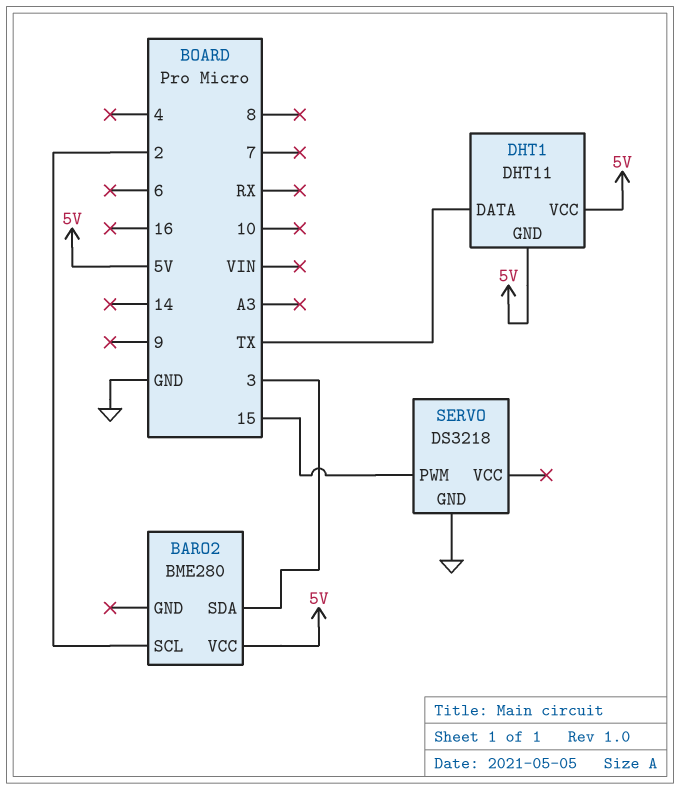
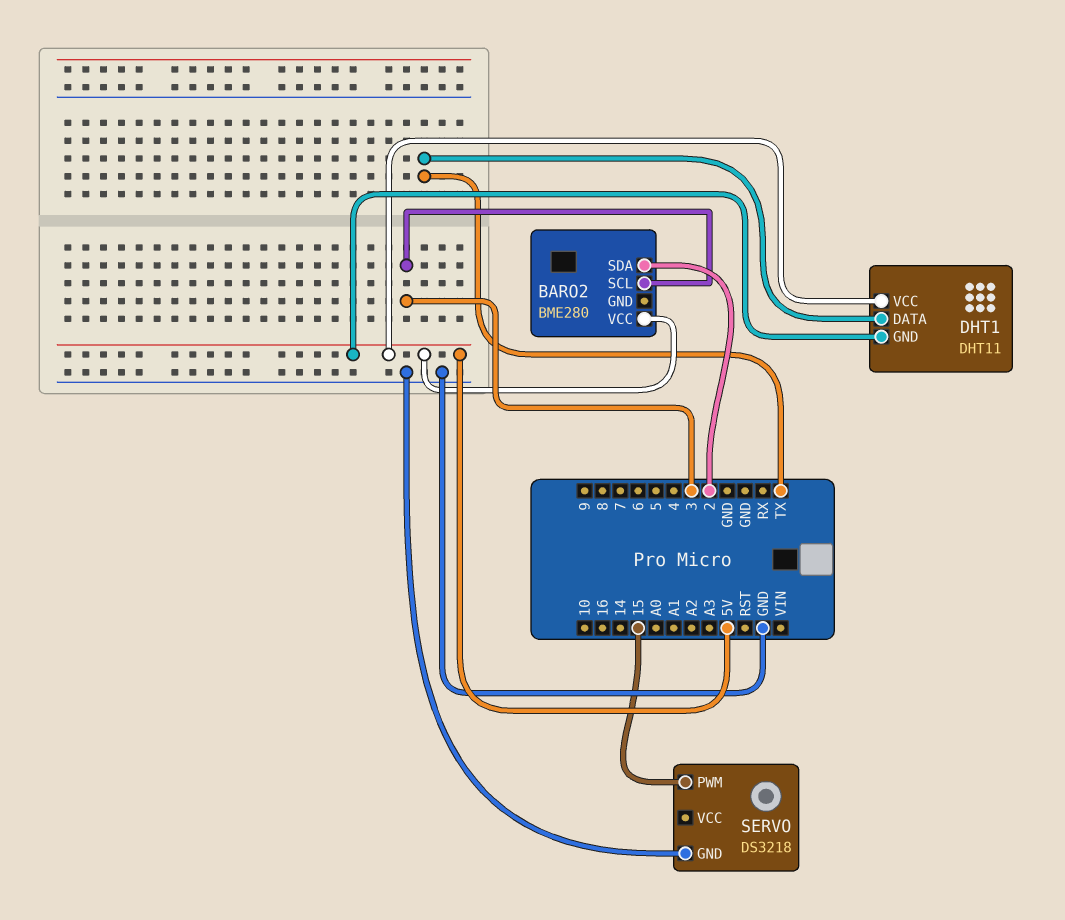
BARO2 pin SCL: 2 -> 3
BARO2 pin SDA: 3 -> 2

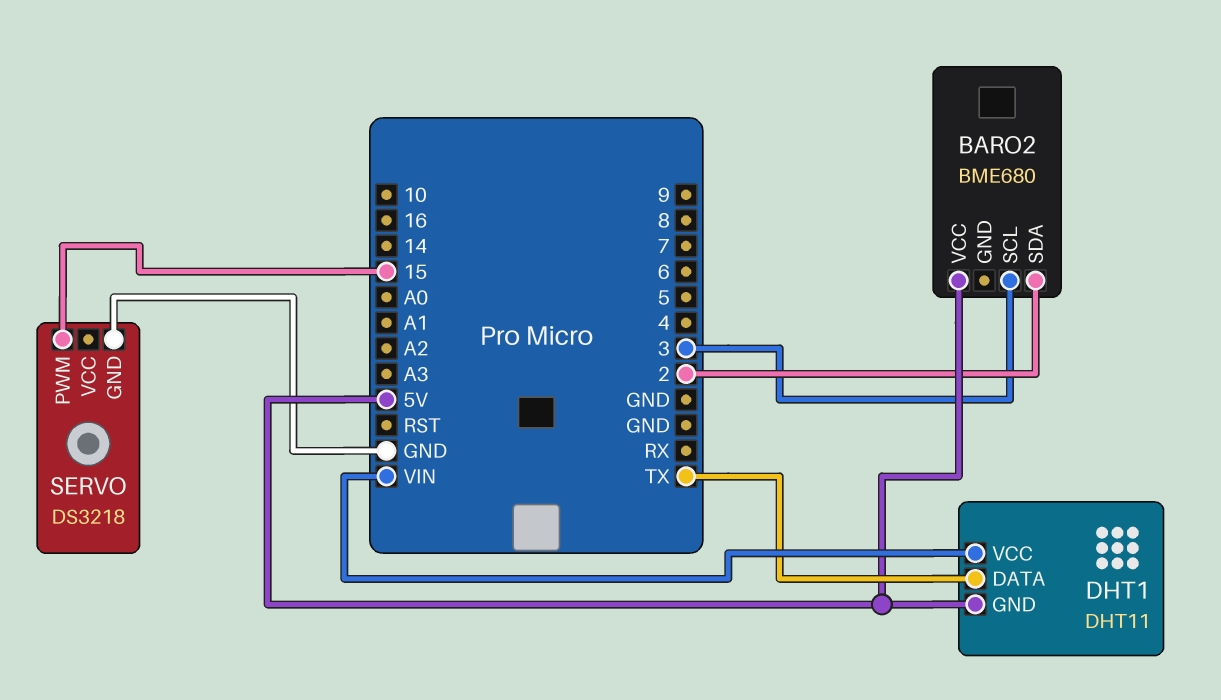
BARO2: BME280 -> BME680
DHT1 pin VCC: 5V -> VIN

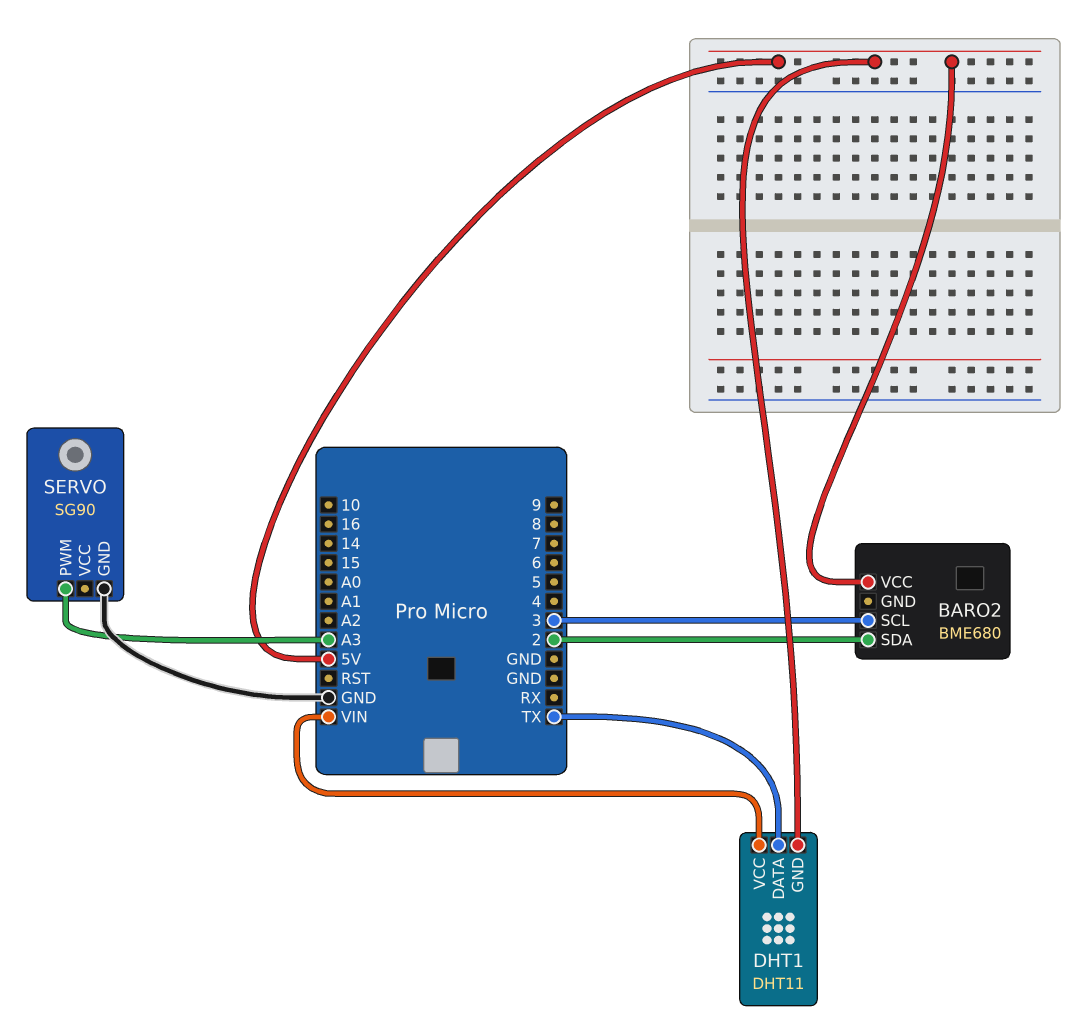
SERVO: DS3218 -> SG90
SERVO pin PWM: 15 -> A3

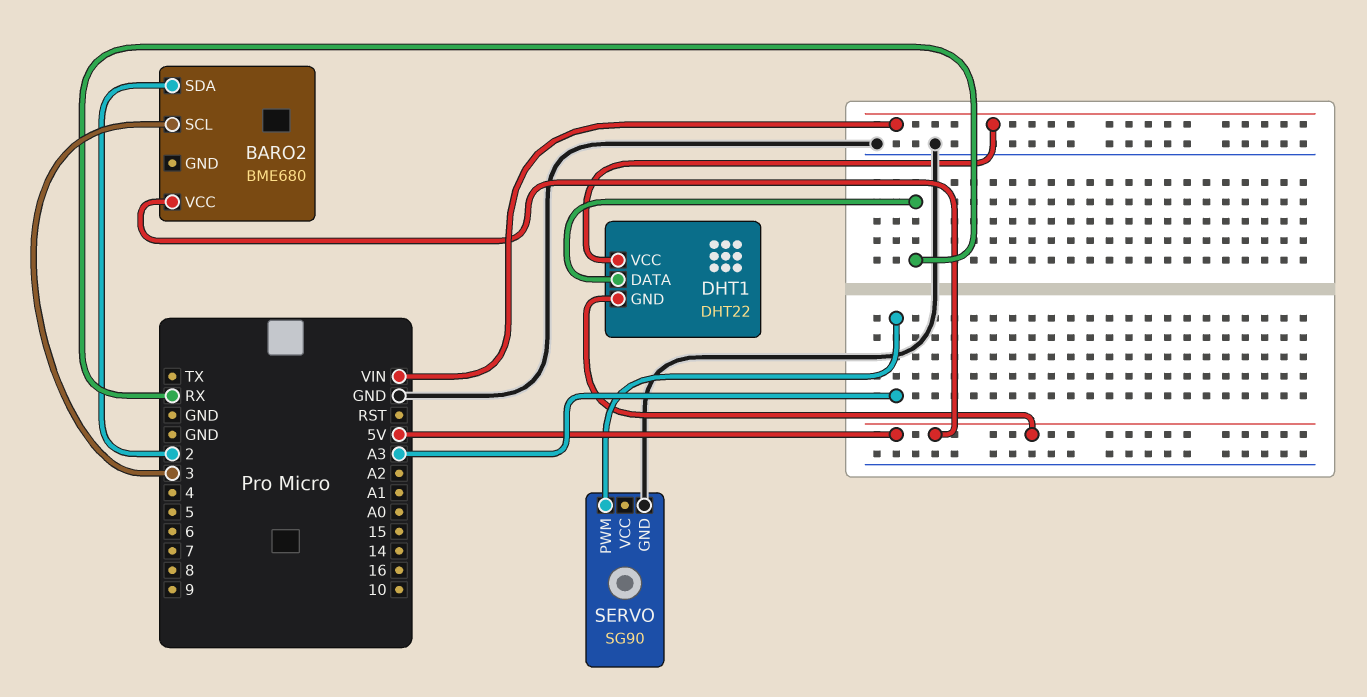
DHT1: DHT11 -> DHT22
DHT1 pin DATA: TX -> RX

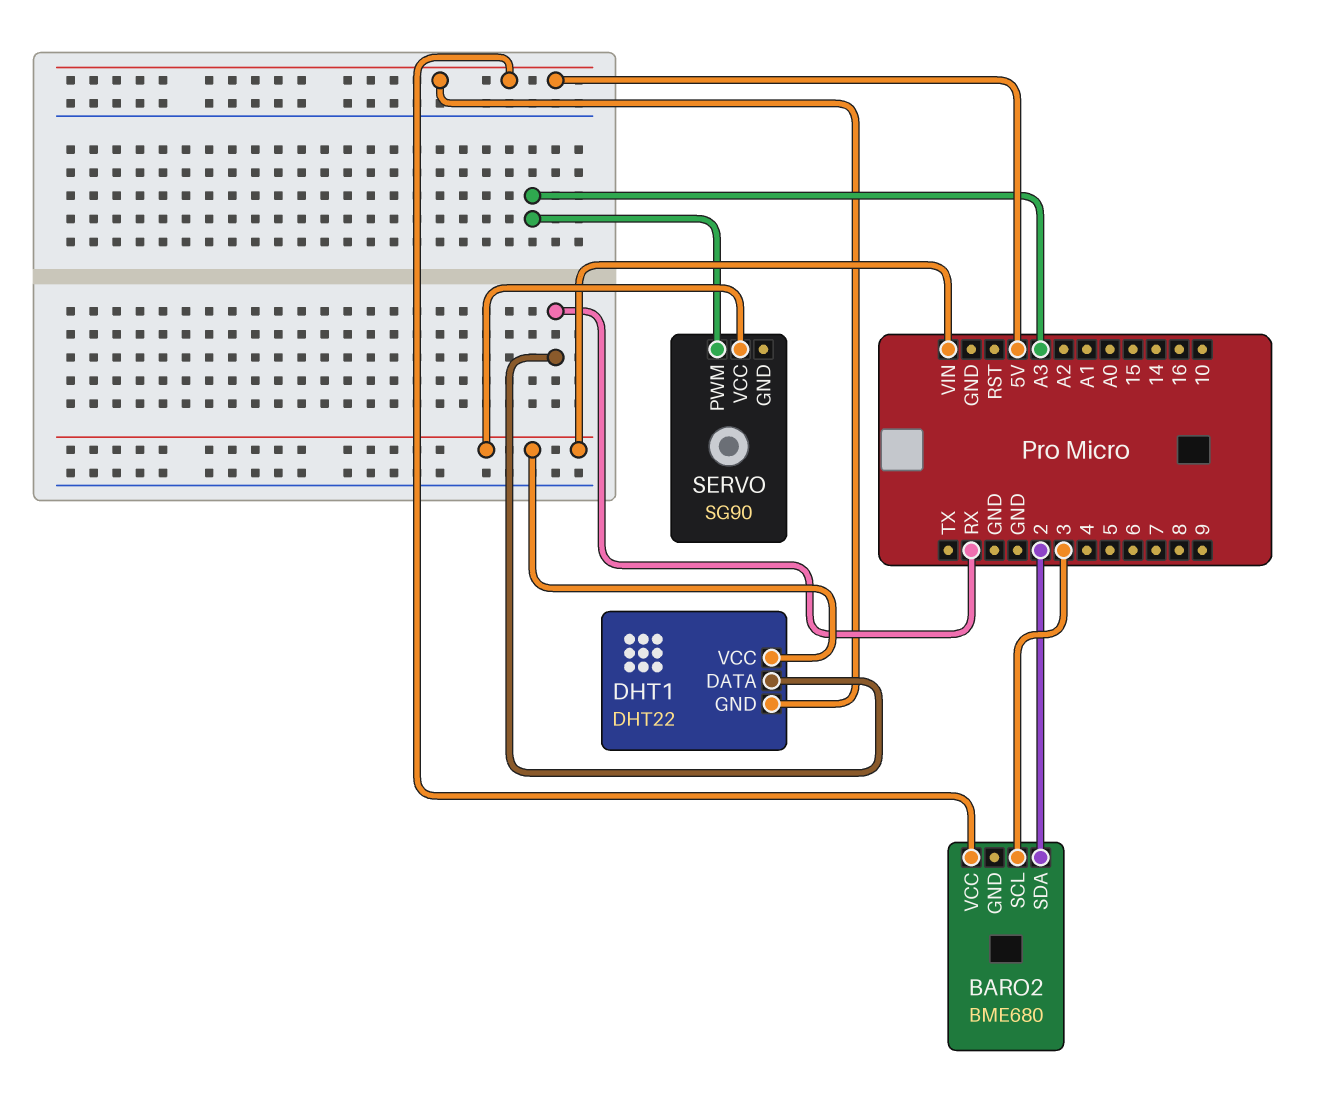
SERVO pin GND: GND -> none
SERVO pin VCC: none -> VIN

